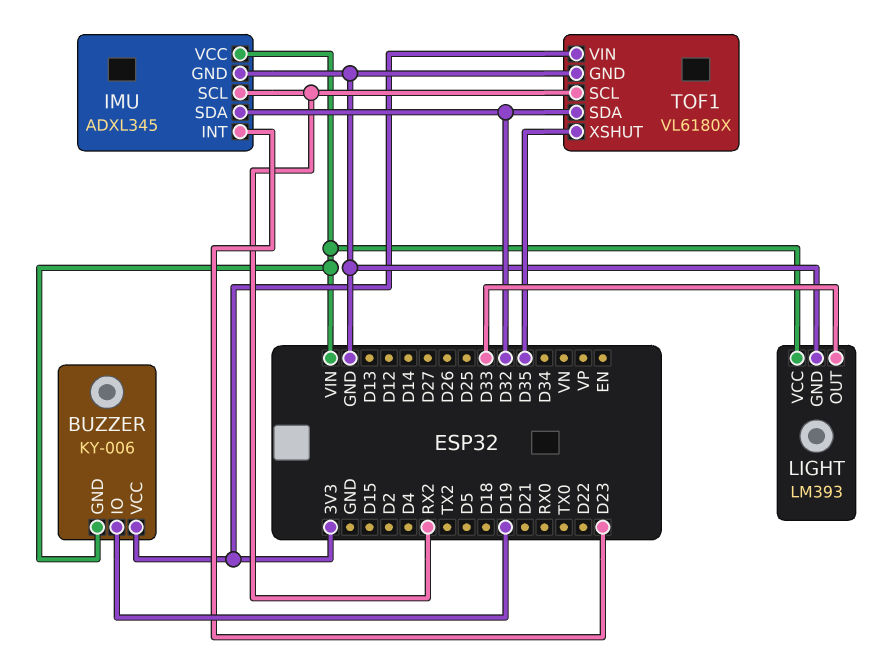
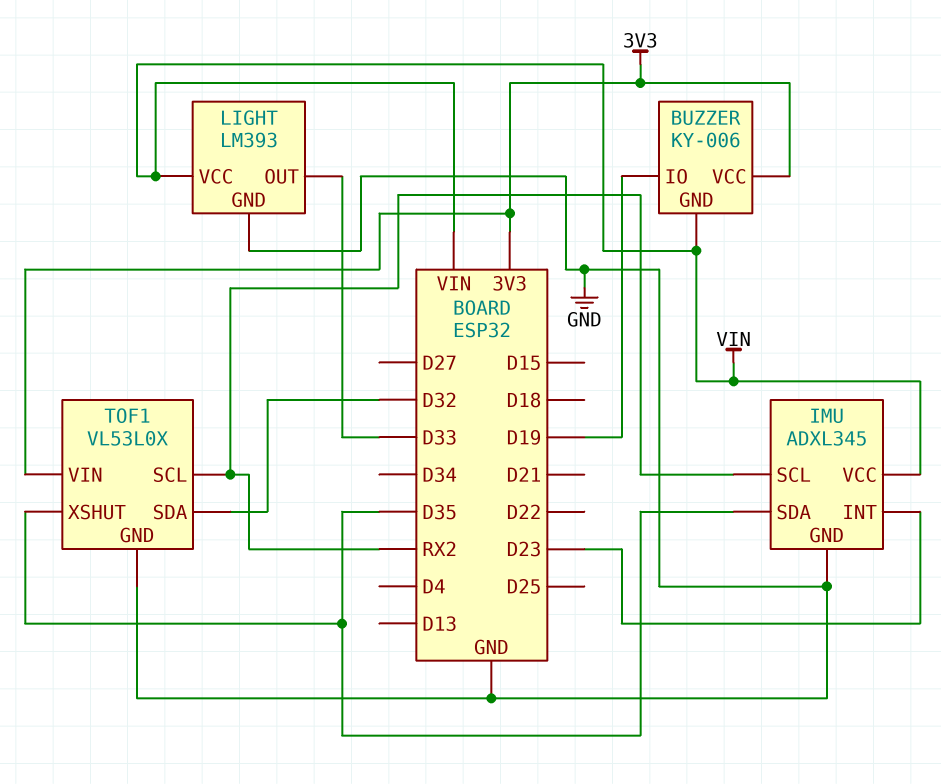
IMU pin SDA: D32 -> D35
TOF1: VL6180X -> VL53L0X

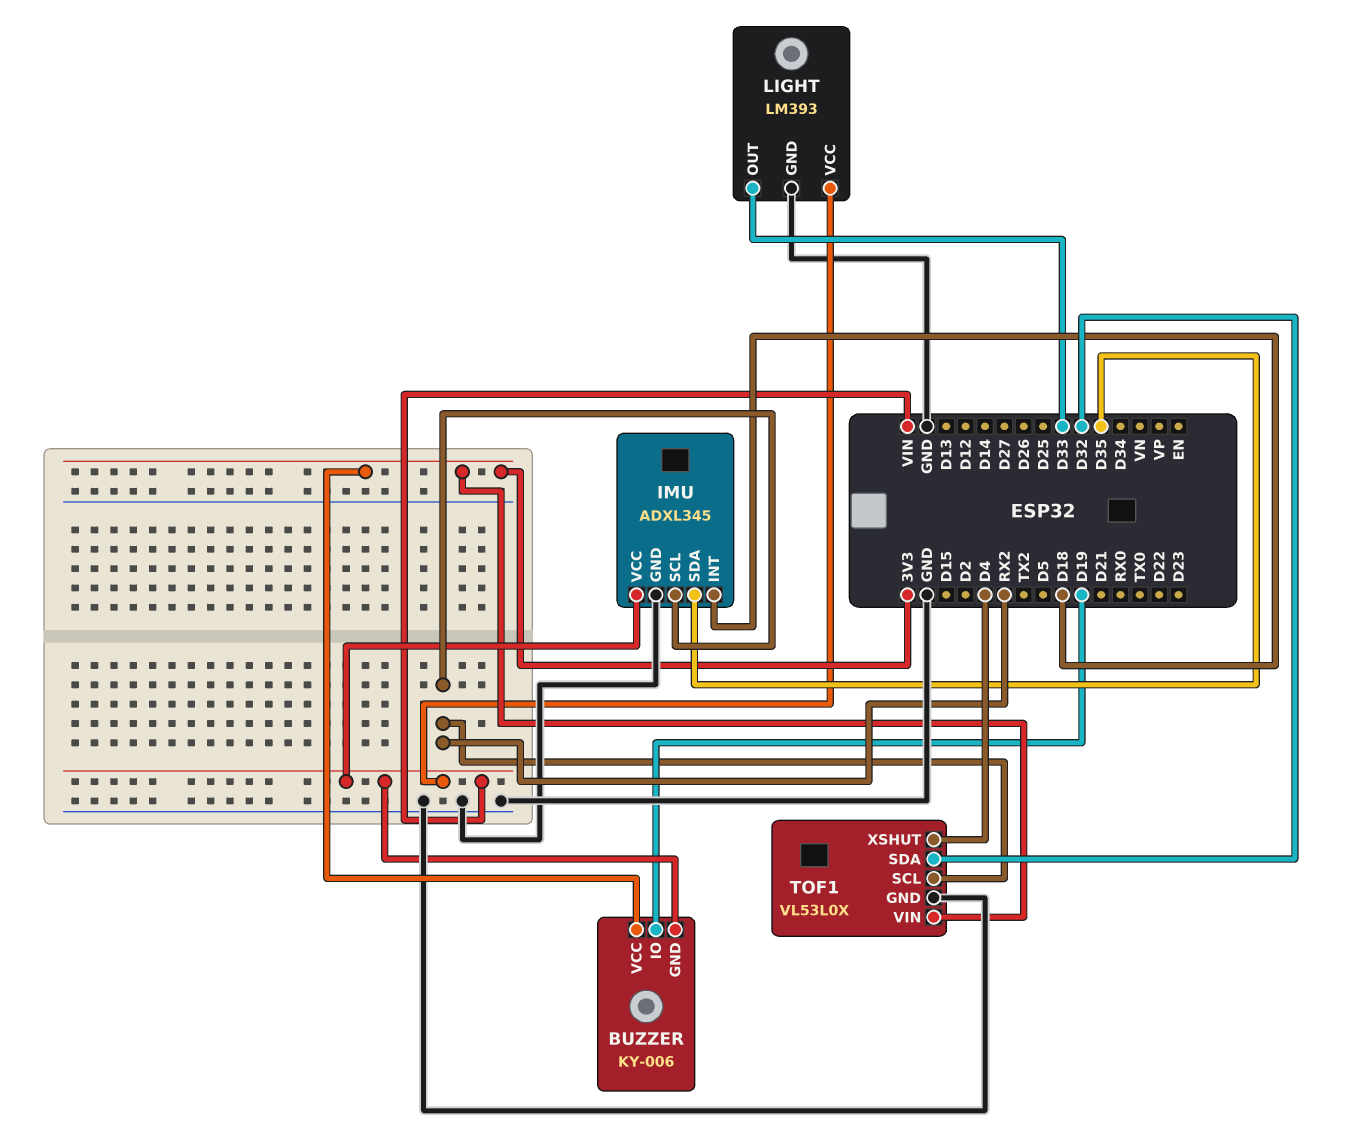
IMU pin INT: D23 -> D18
TOF1 pin XSHUT: D35 -> D4

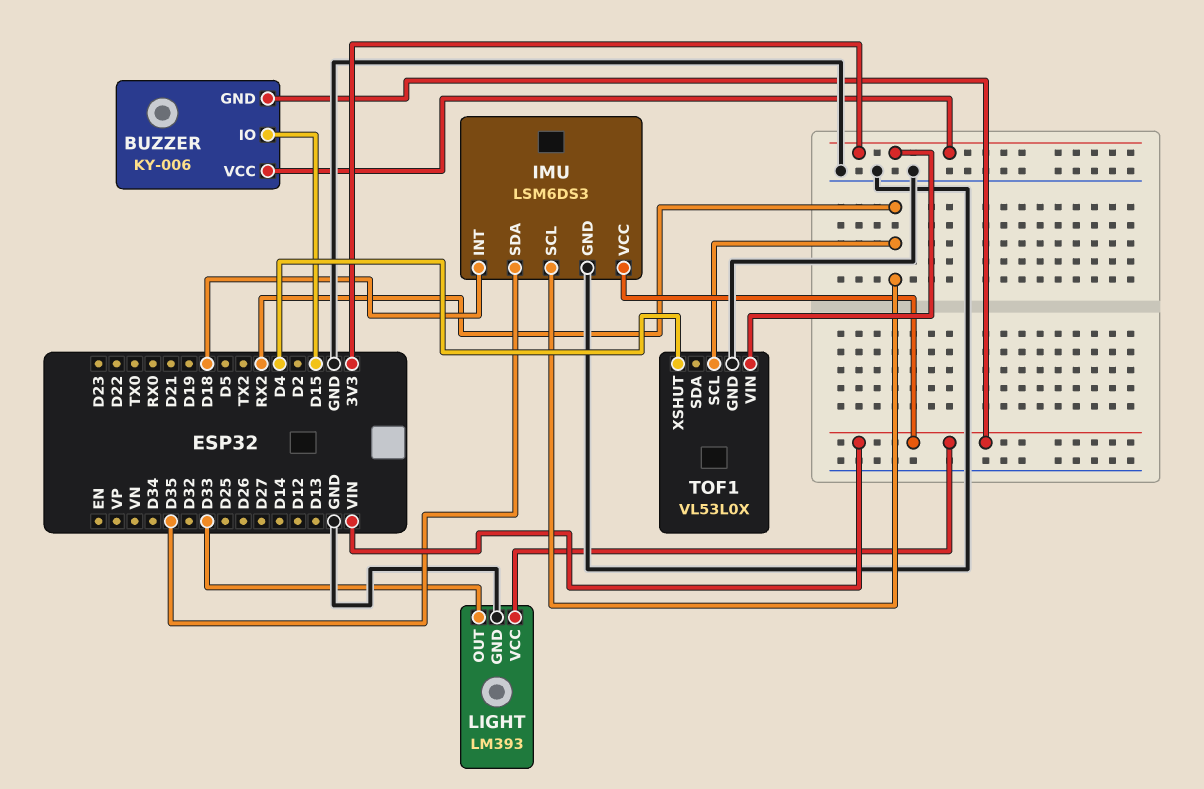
BUZZER pin IO: D19 -> D15
IMU: ADXL345 -> LSM6DS3
TOF1 pin SDA: D32 -> none

